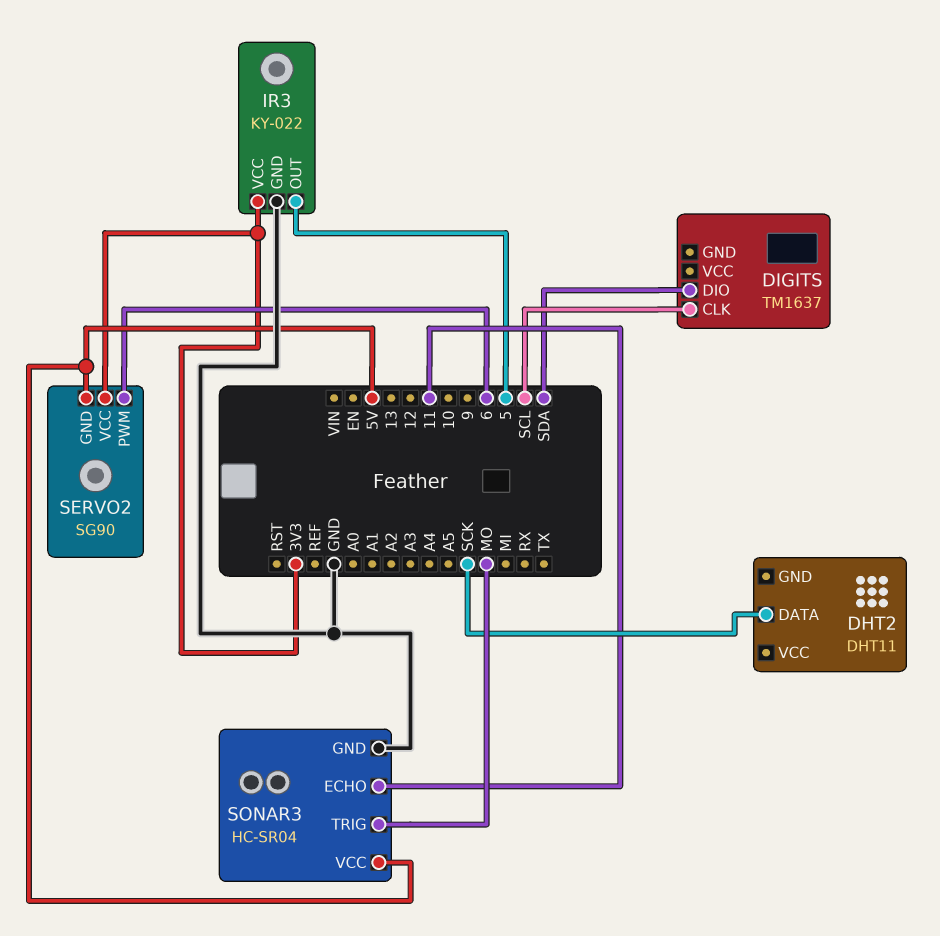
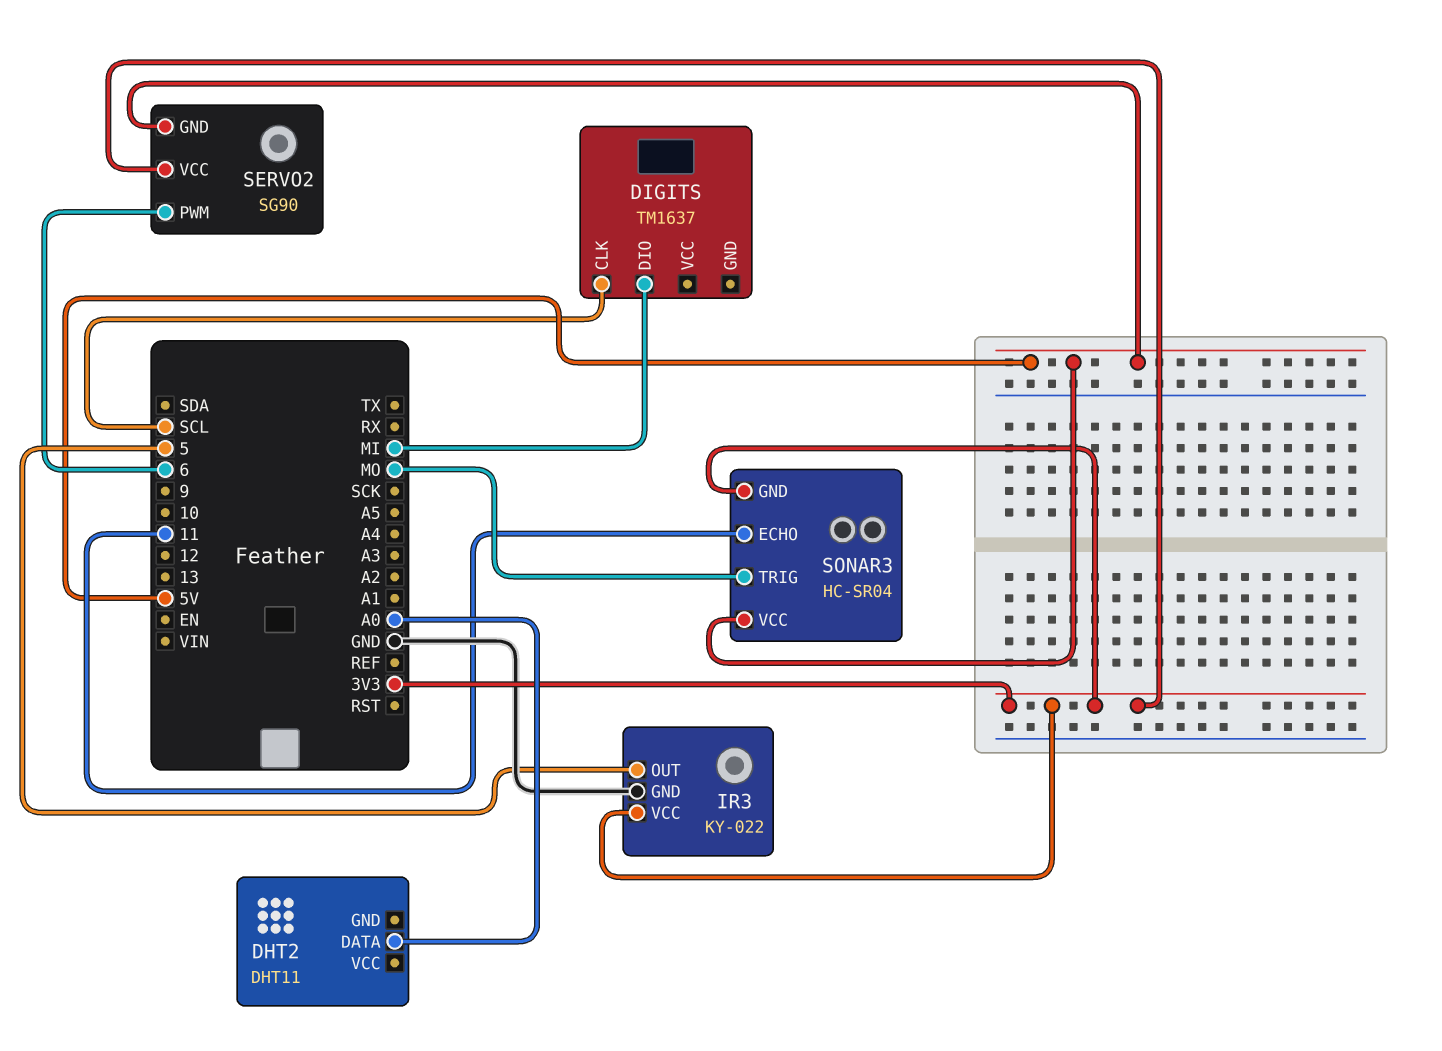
DHT2 pin DATA: SCK -> A0
DIGITS pin DIO: SDA -> MI
SONAR3 pin GND: GND -> 3V3

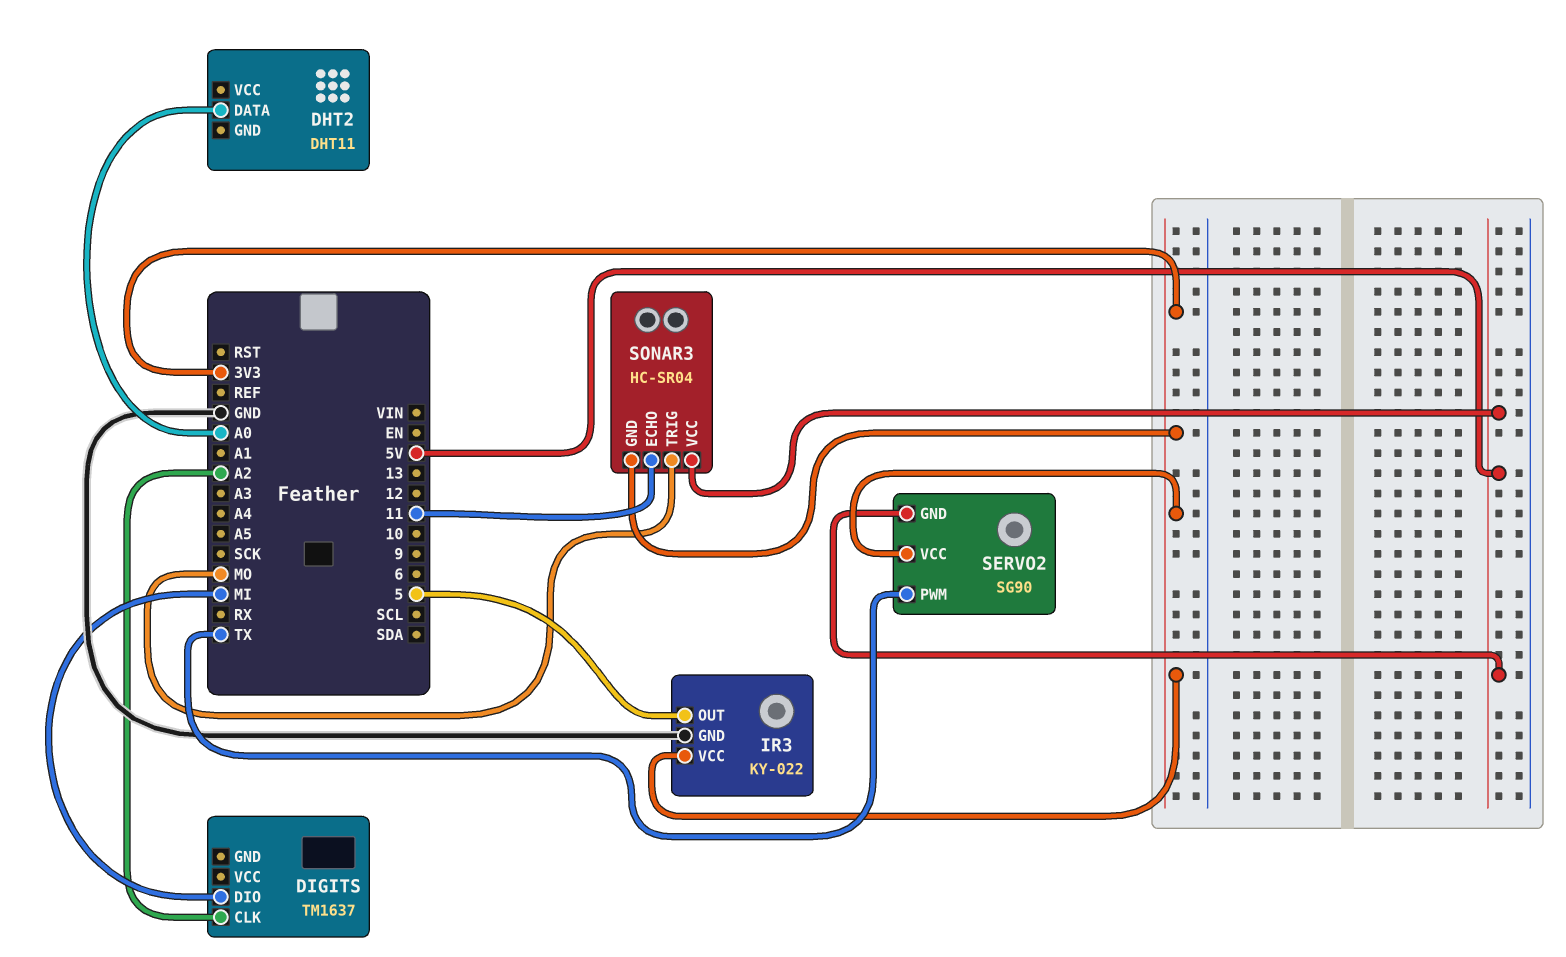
DIGITS pin CLK: SCL -> A2
SERVO2 pin PWM: 6 -> TX

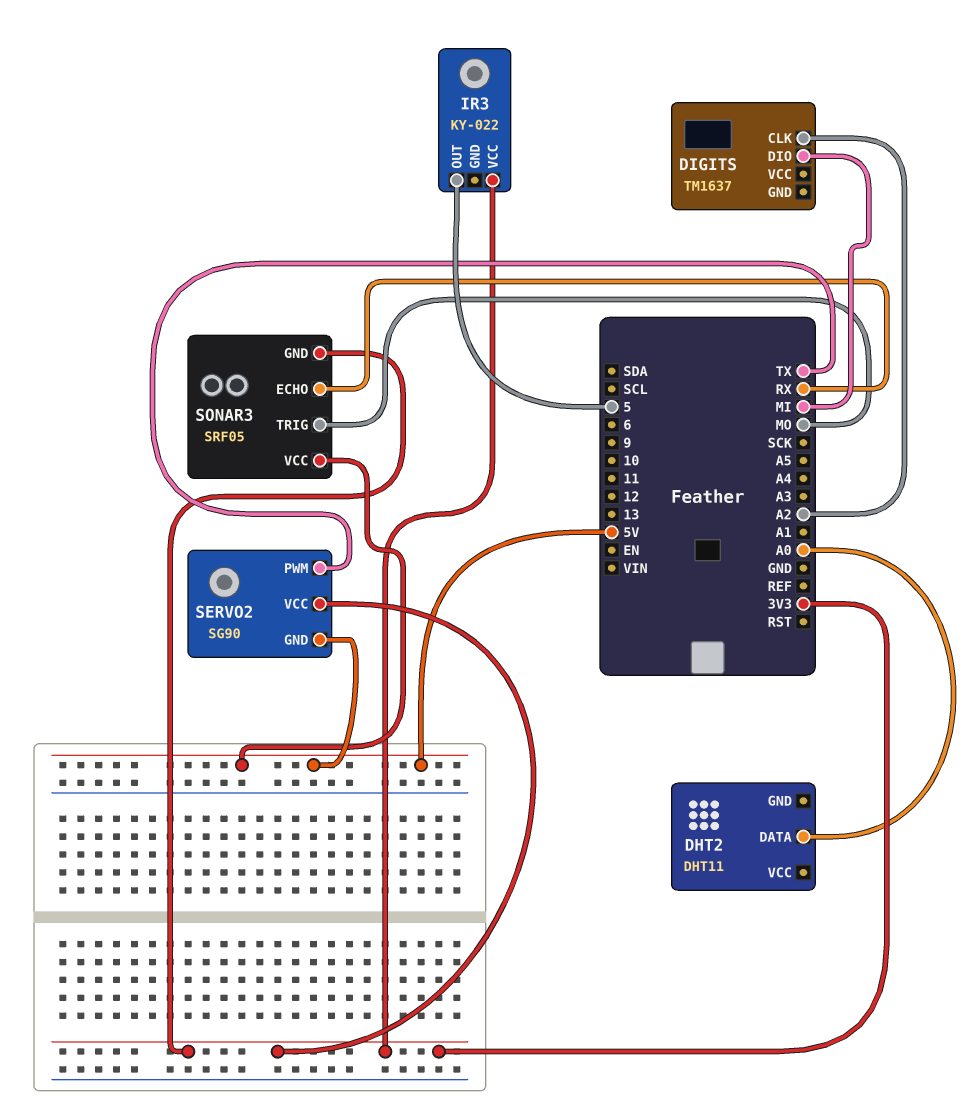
IR3 pin GND: GND -> none
SONAR3: HC-SR04 -> SRF05
SONAR3 pin ECHO: 11 -> RX

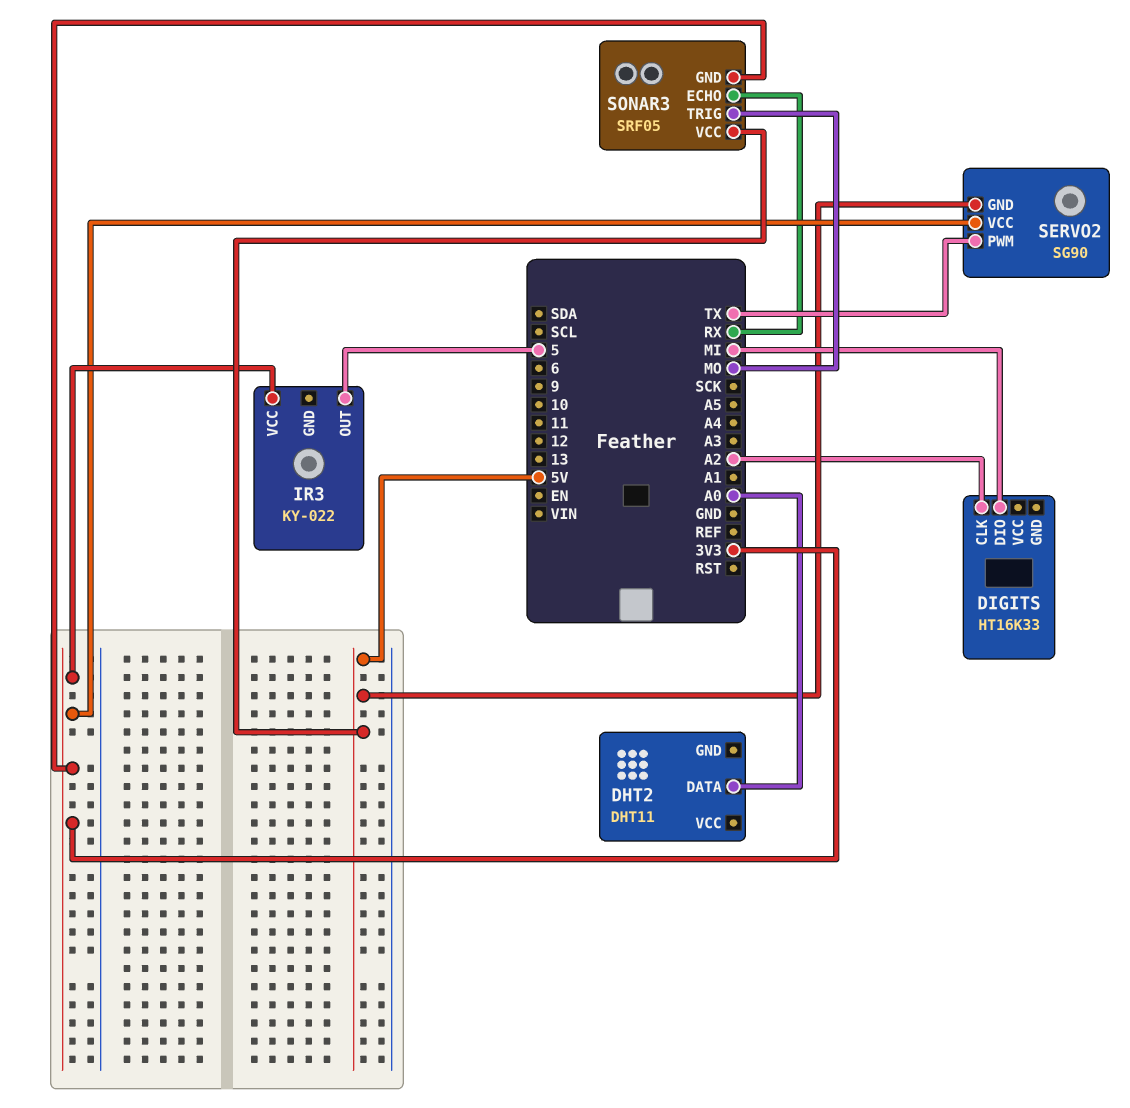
DIGITS: TM1637 -> HT16K33

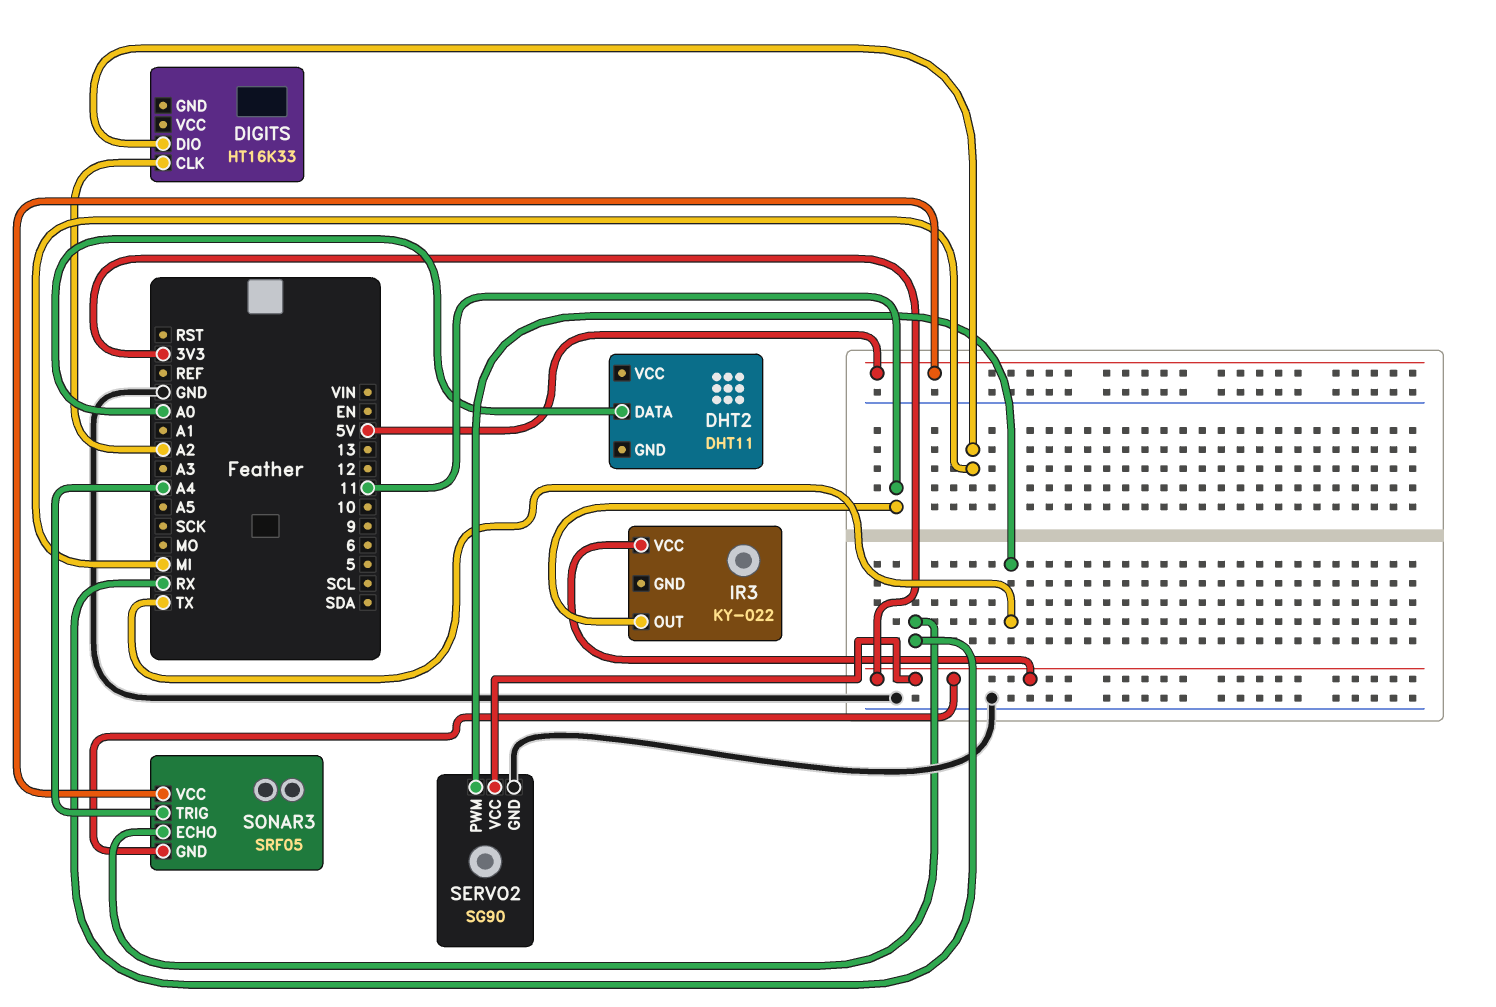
IR3 pin OUT: 5 -> 11
SERVO2 pin GND: 5V -> GND
SONAR3 pin TRIG: MO -> A4

